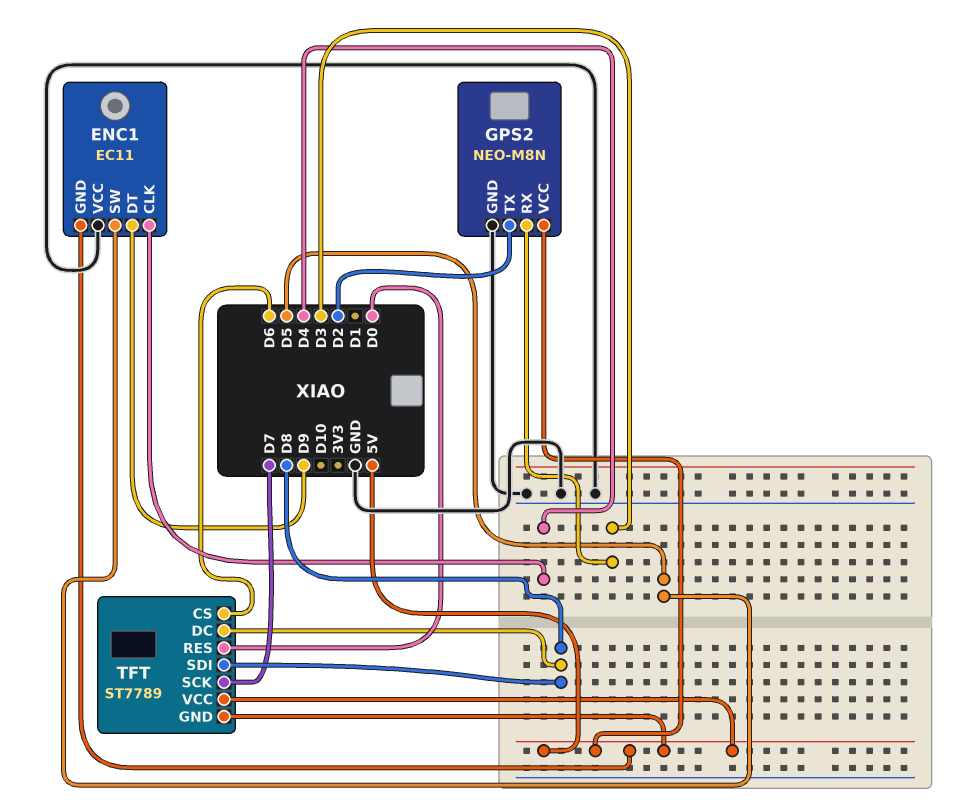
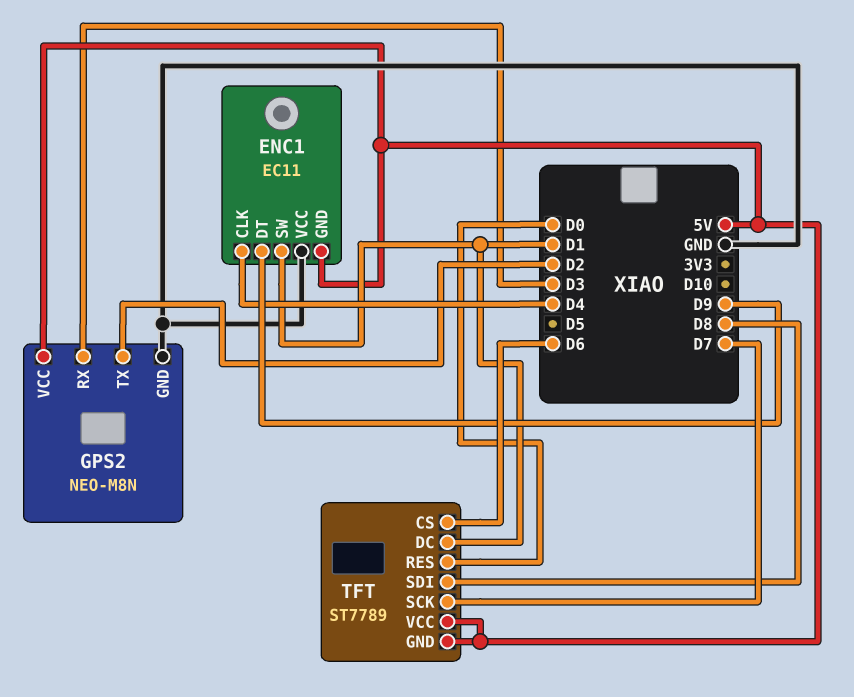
ENC1 pin SW: D5 -> D1
TFT pin DC: D8 -> D1

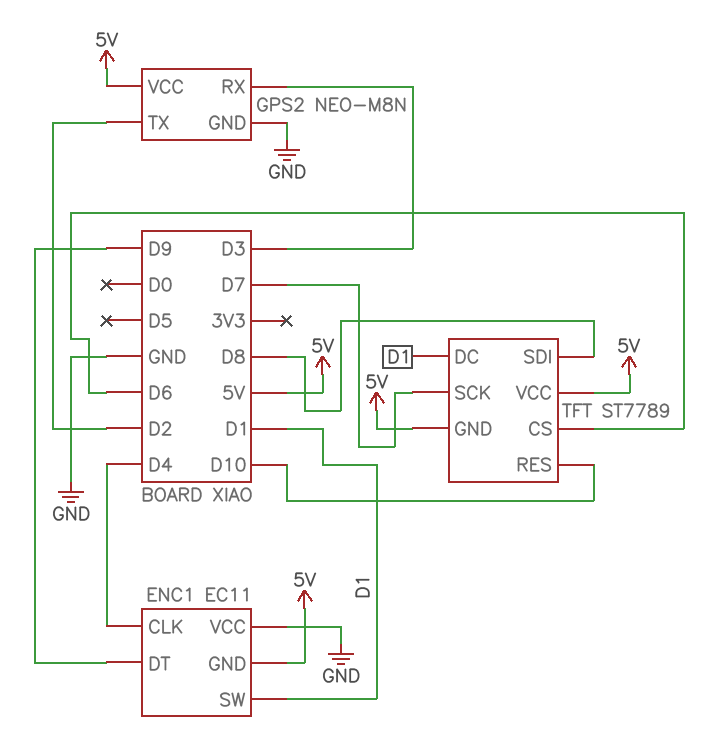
TFT pin RES: D0 -> D10

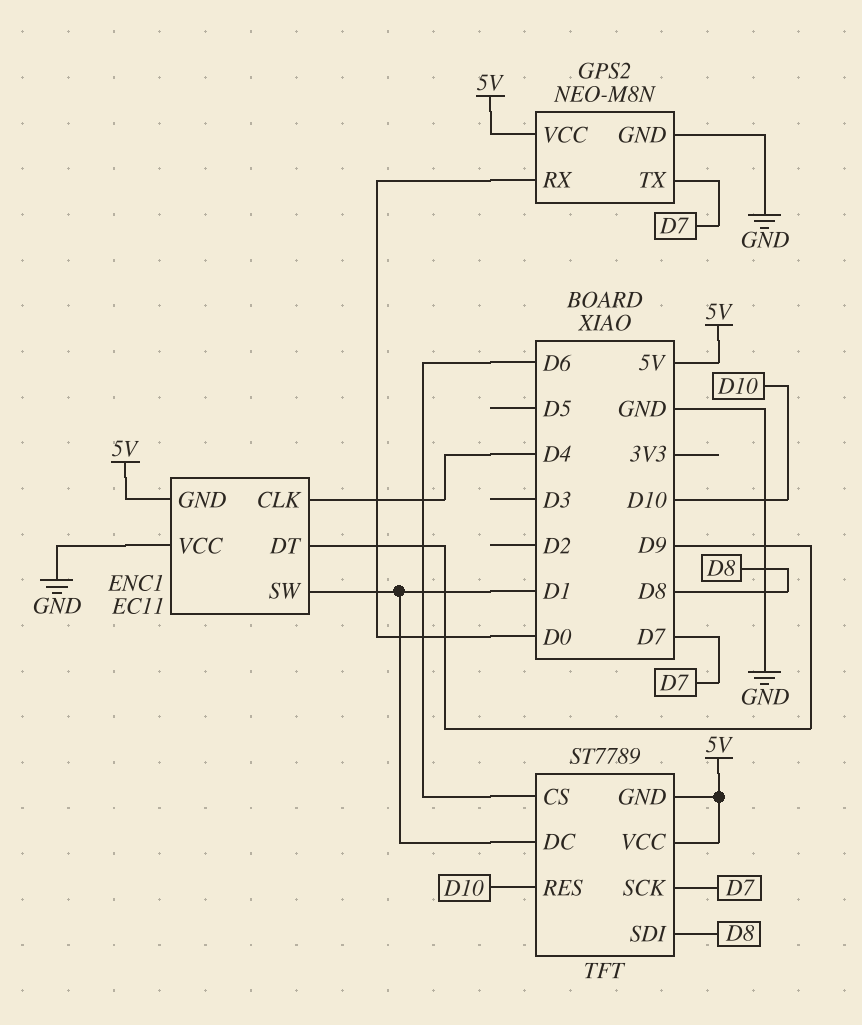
GPS2 pin RX: D3 -> D0
GPS2 pin TX: D2 -> D7

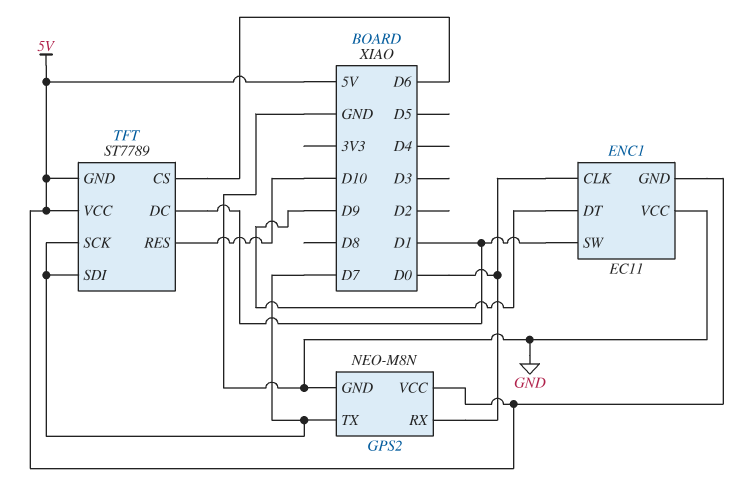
ENC1 pin CLK: D4 -> D0
TFT pin SDI: D8 -> D7

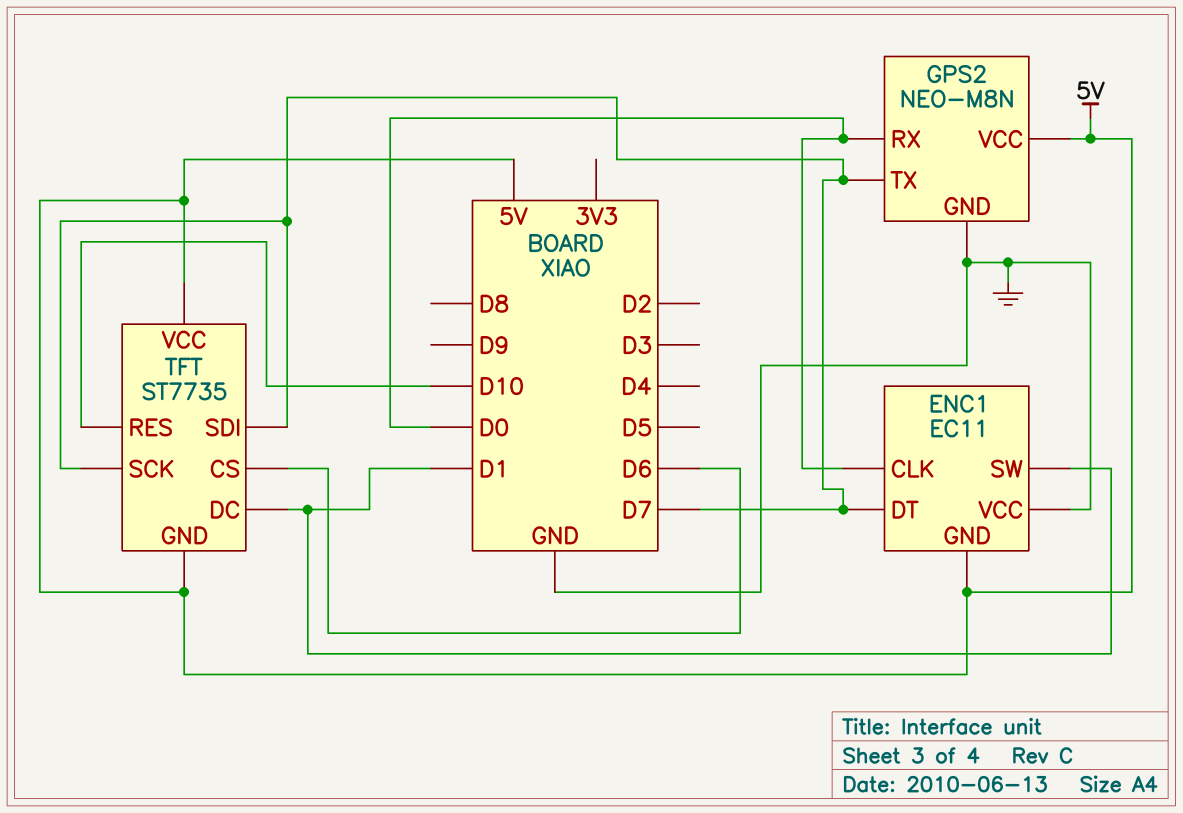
ENC1 pin DT: D9 -> D7
TFT: ST7789 -> ST7735

